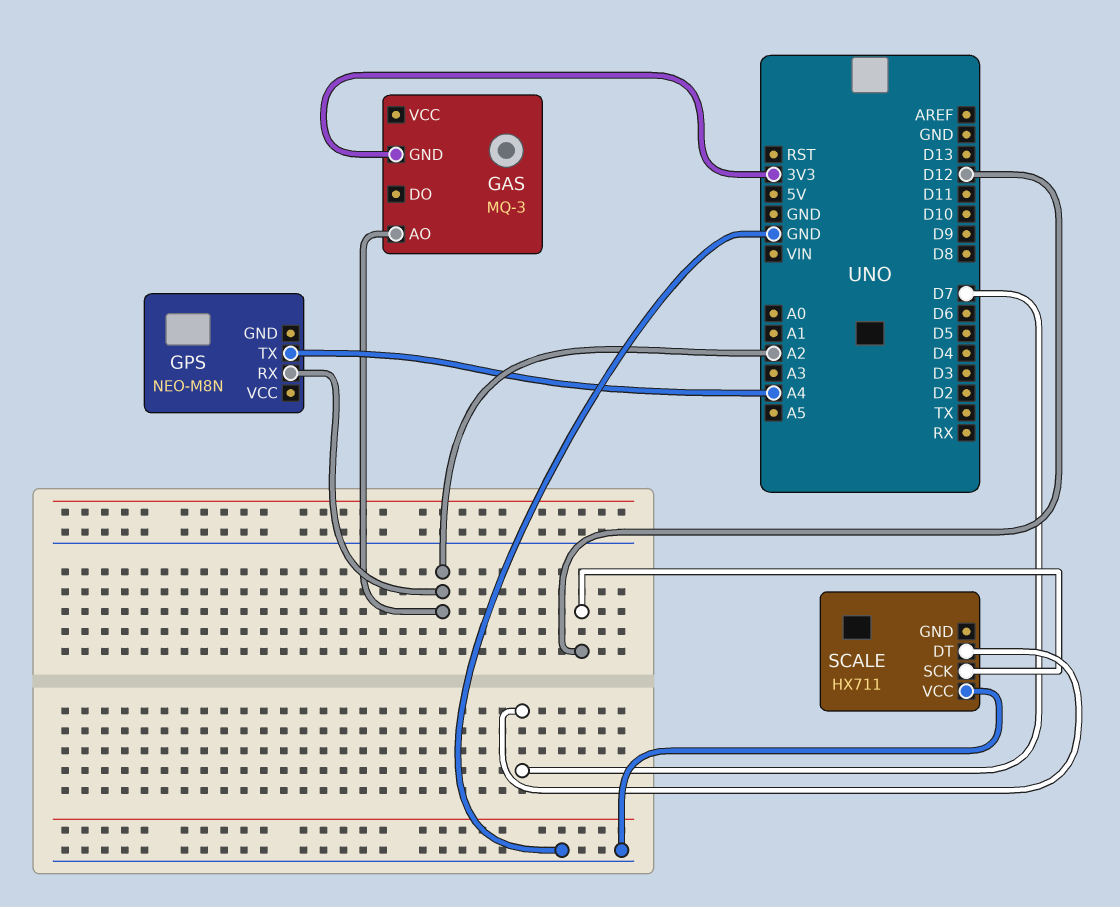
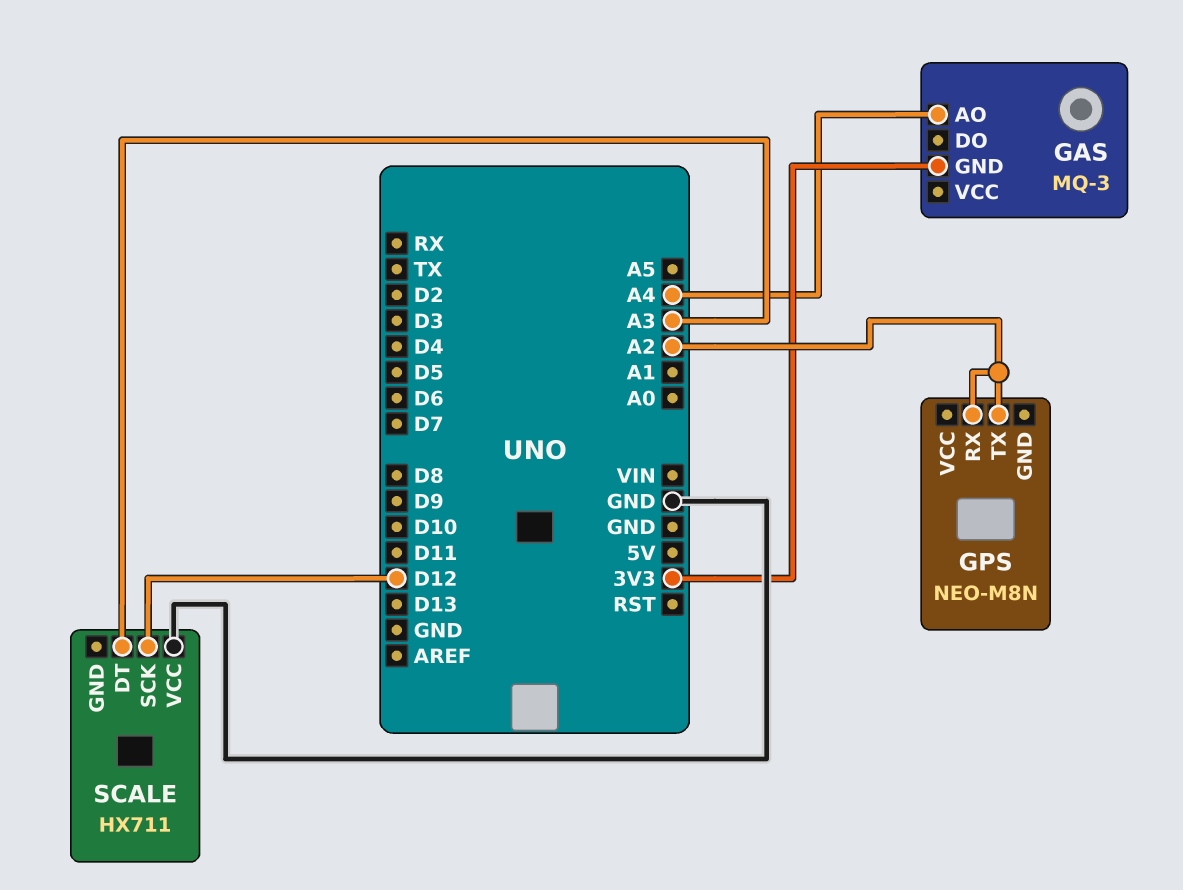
GAS pin AO: A2 -> A4
GPS pin TX: A4 -> A2
SCALE pin DT: D7 -> A3

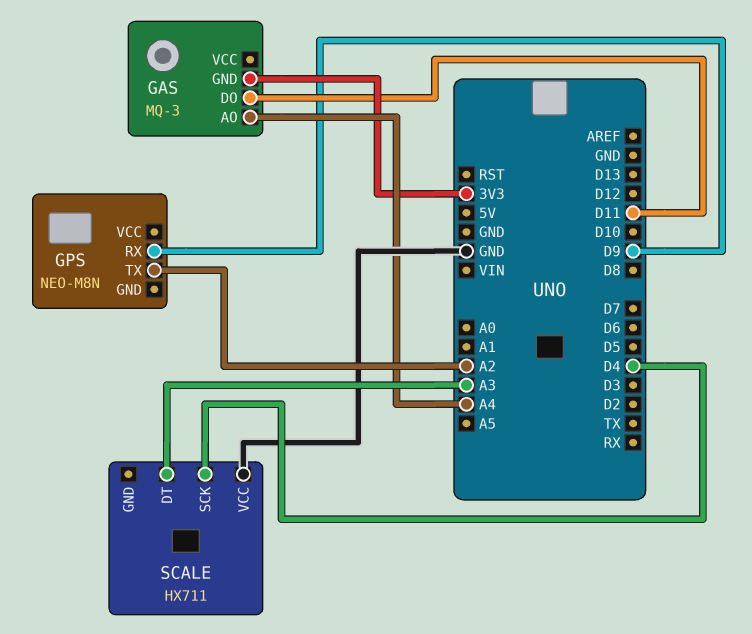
GAS pin DO: none -> D11
GPS pin RX: A2 -> D9
SCALE pin SCK: D12 -> D4

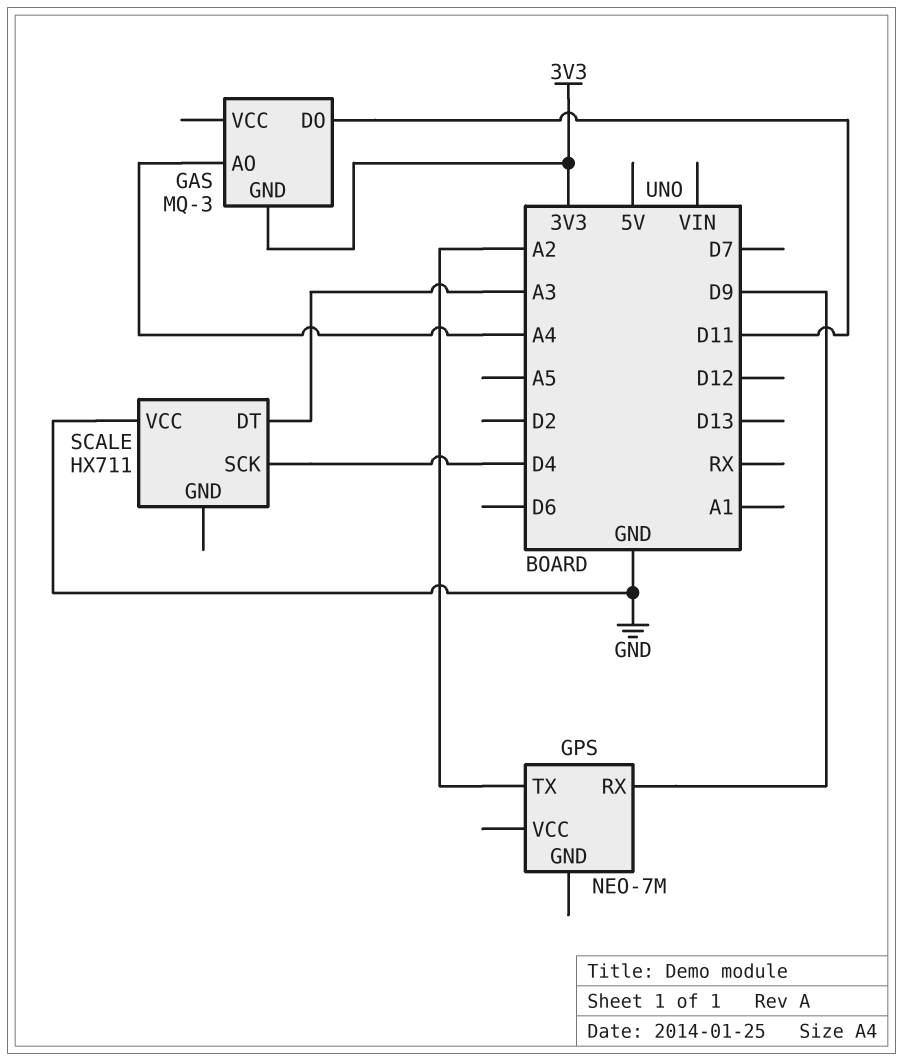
GPS: NEO-M8N -> NEO-7M

